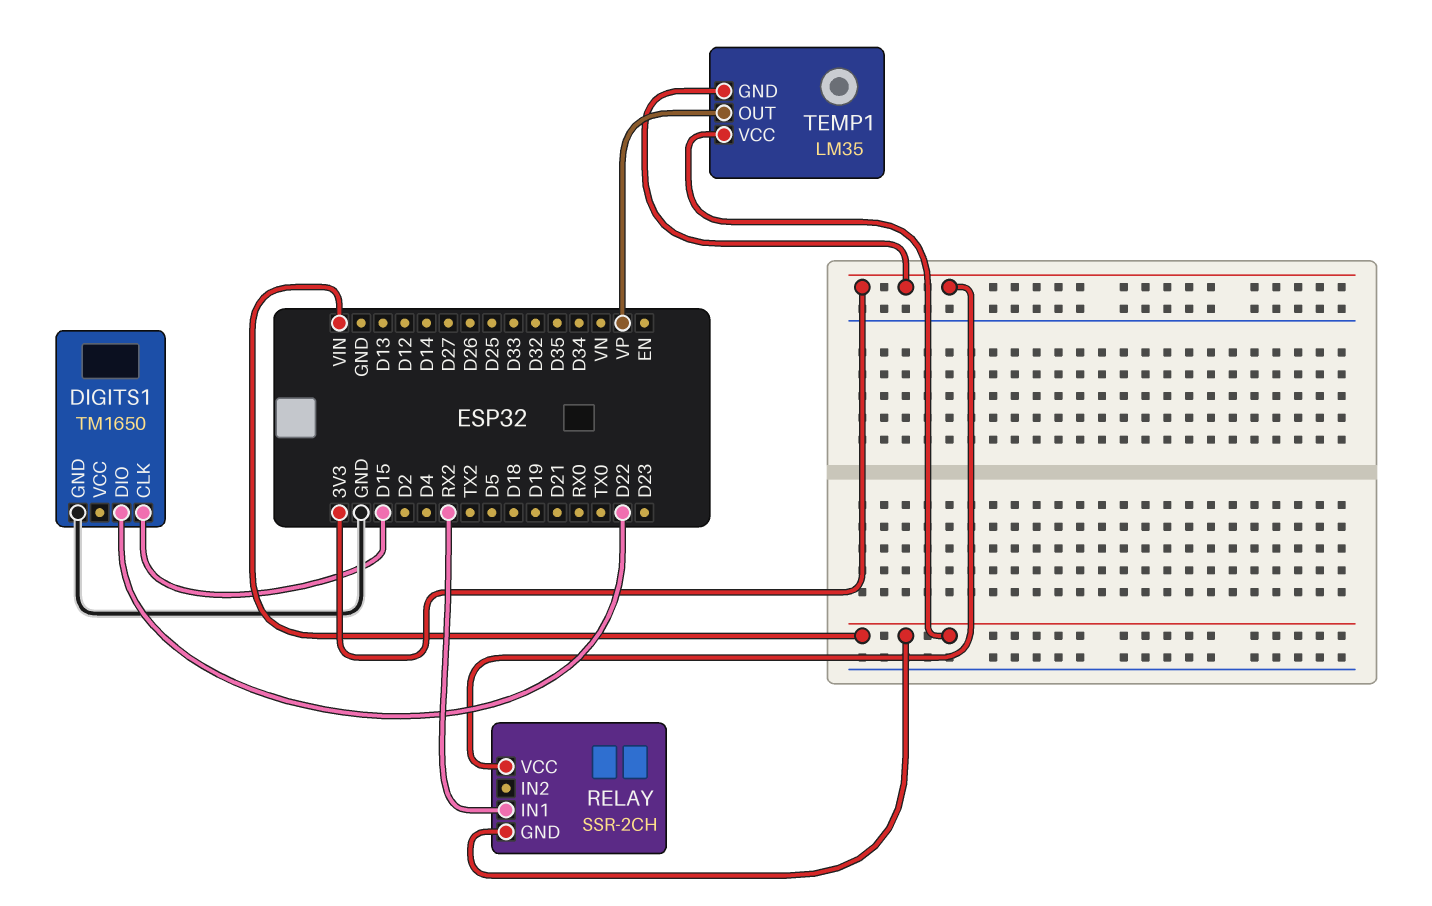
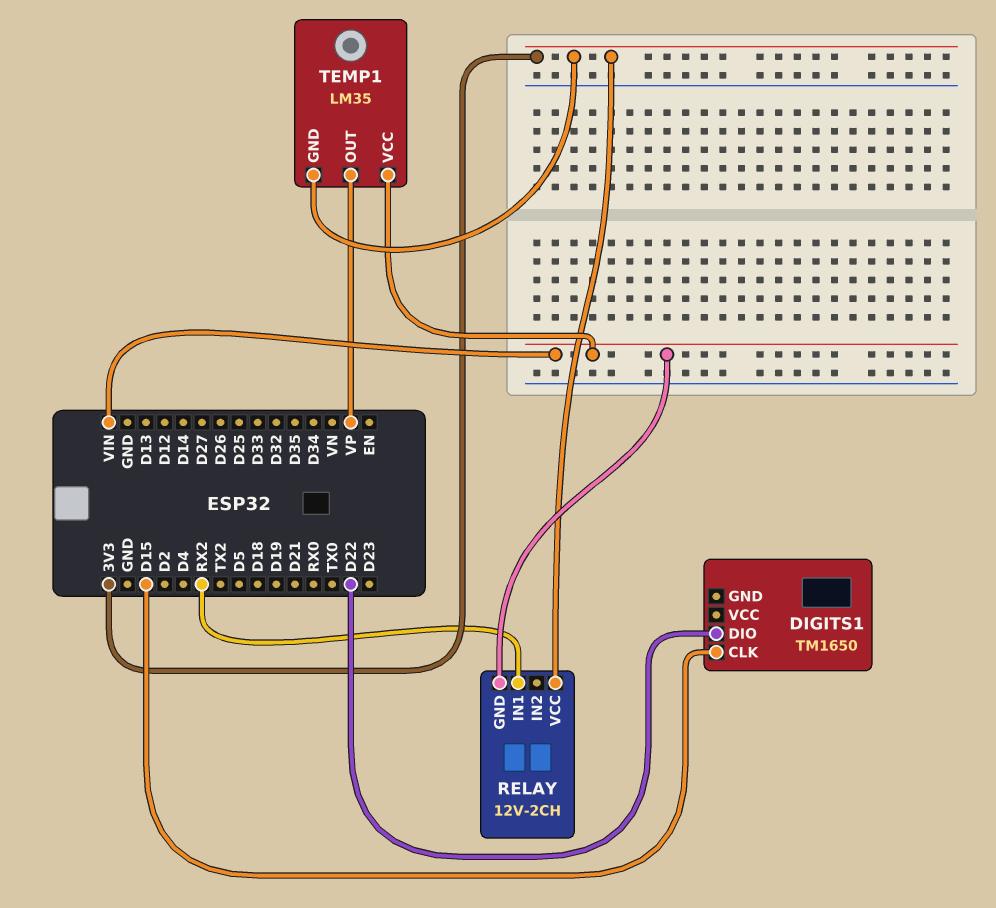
DIGITS1 pin GND: GND -> none
RELAY: SSR-2CH -> 12V-2CH

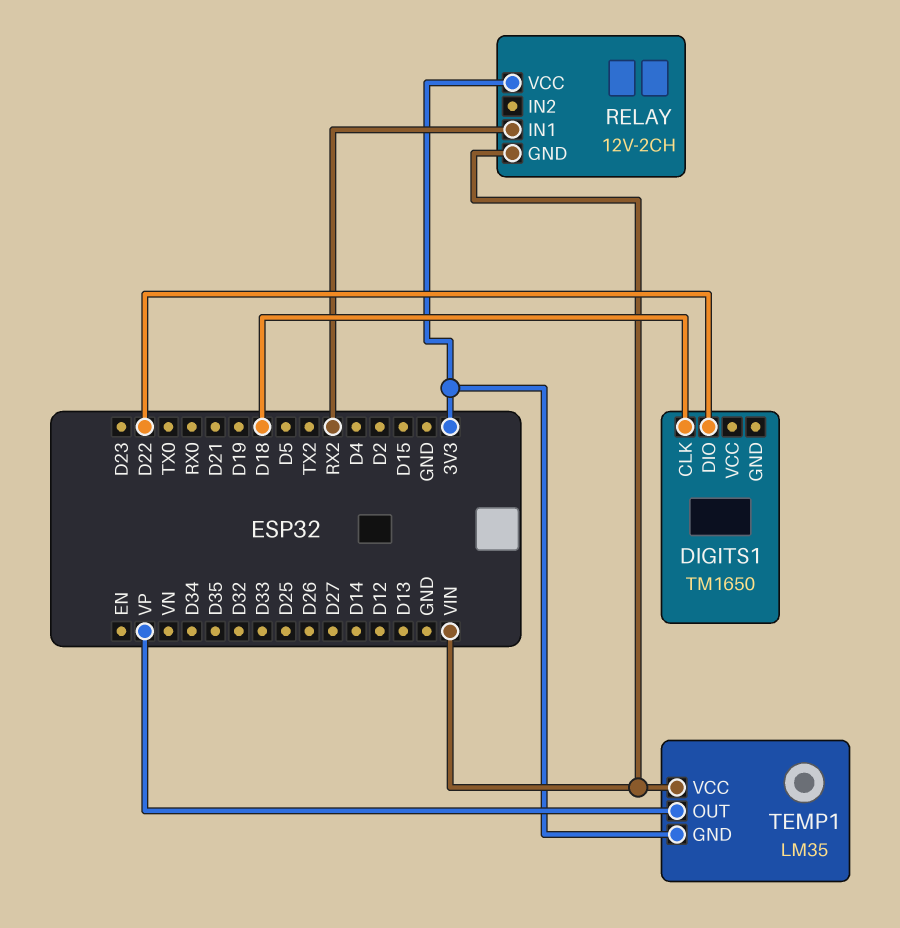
DIGITS1 pin CLK: D15 -> D18

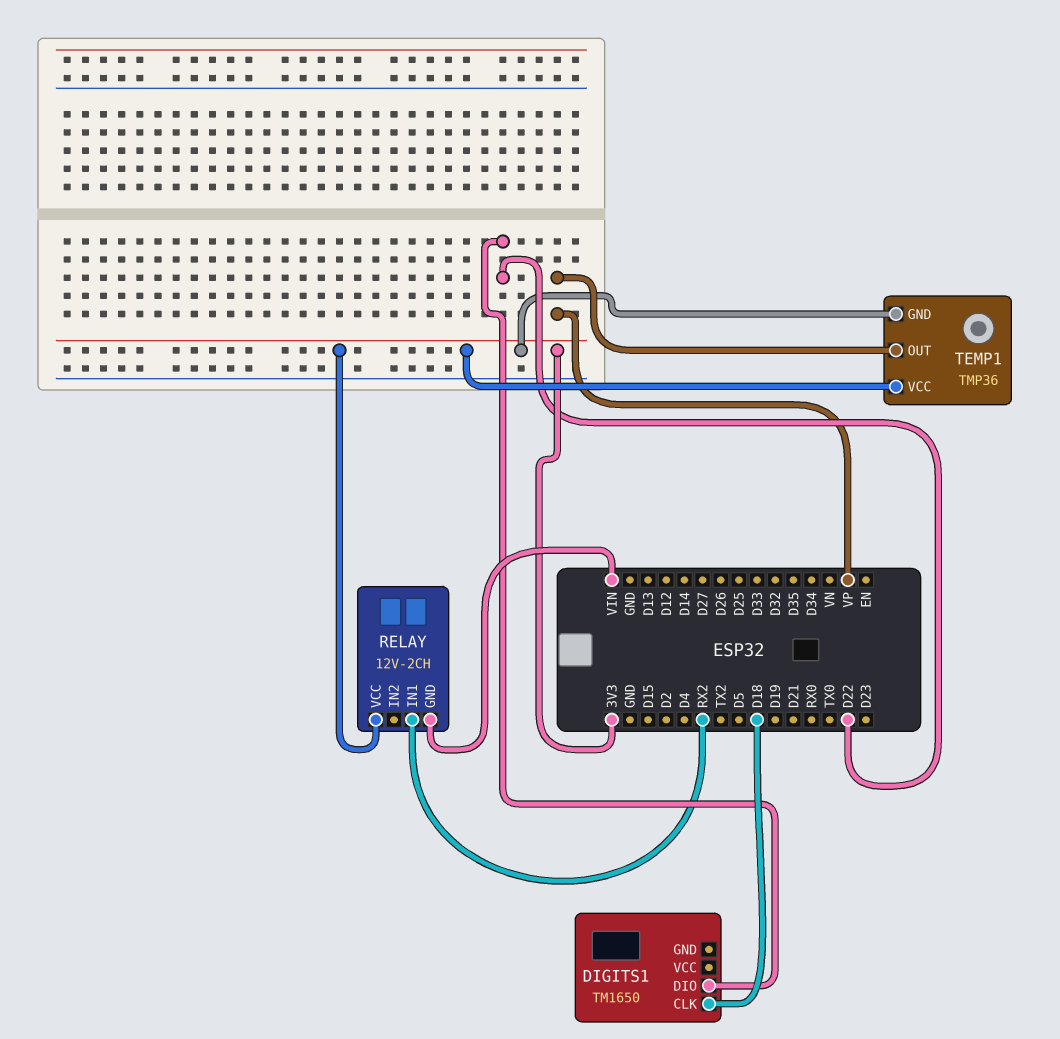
TEMP1: LM35 -> TMP36
TEMP1 pin VCC: VIN -> 3V3

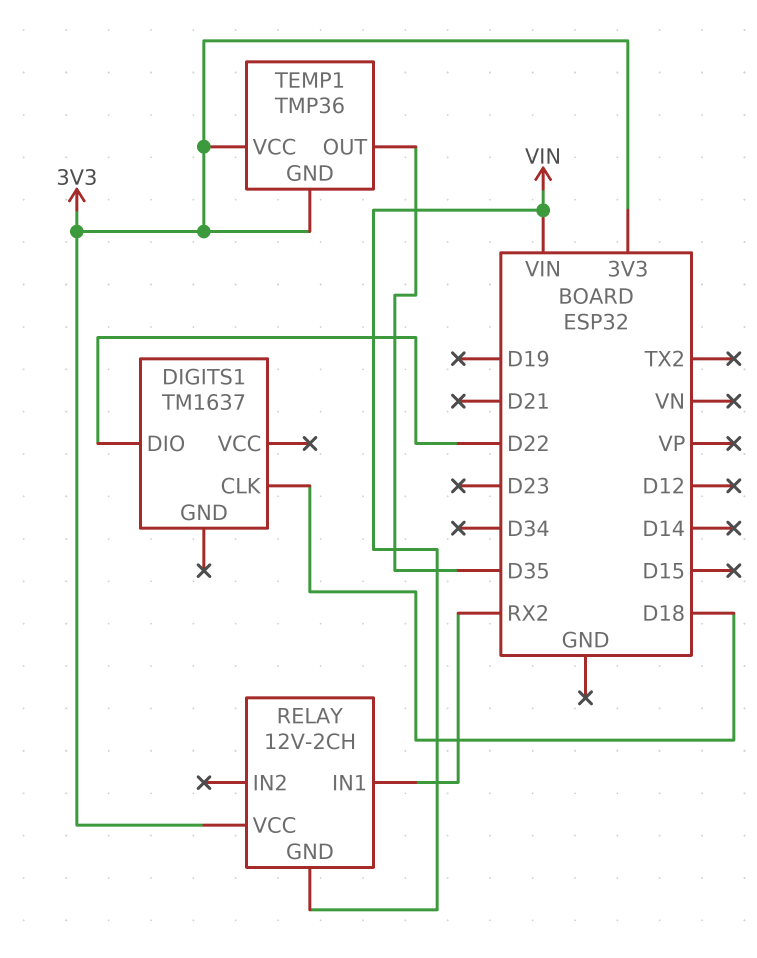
DIGITS1: TM1650 -> TM1637
TEMP1 pin OUT: VP -> D35

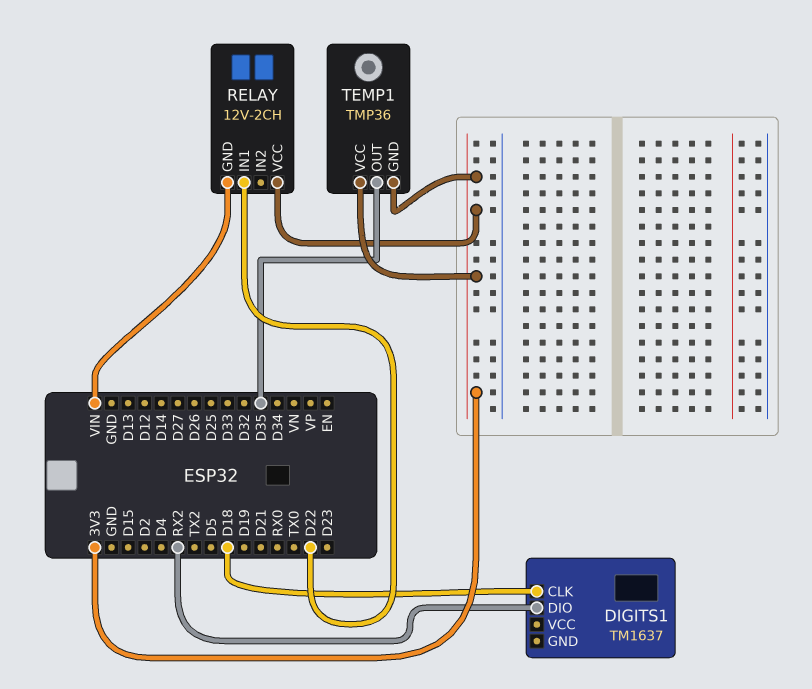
DIGITS1 pin DIO: D22 -> RX2
RELAY pin IN1: RX2 -> D22

